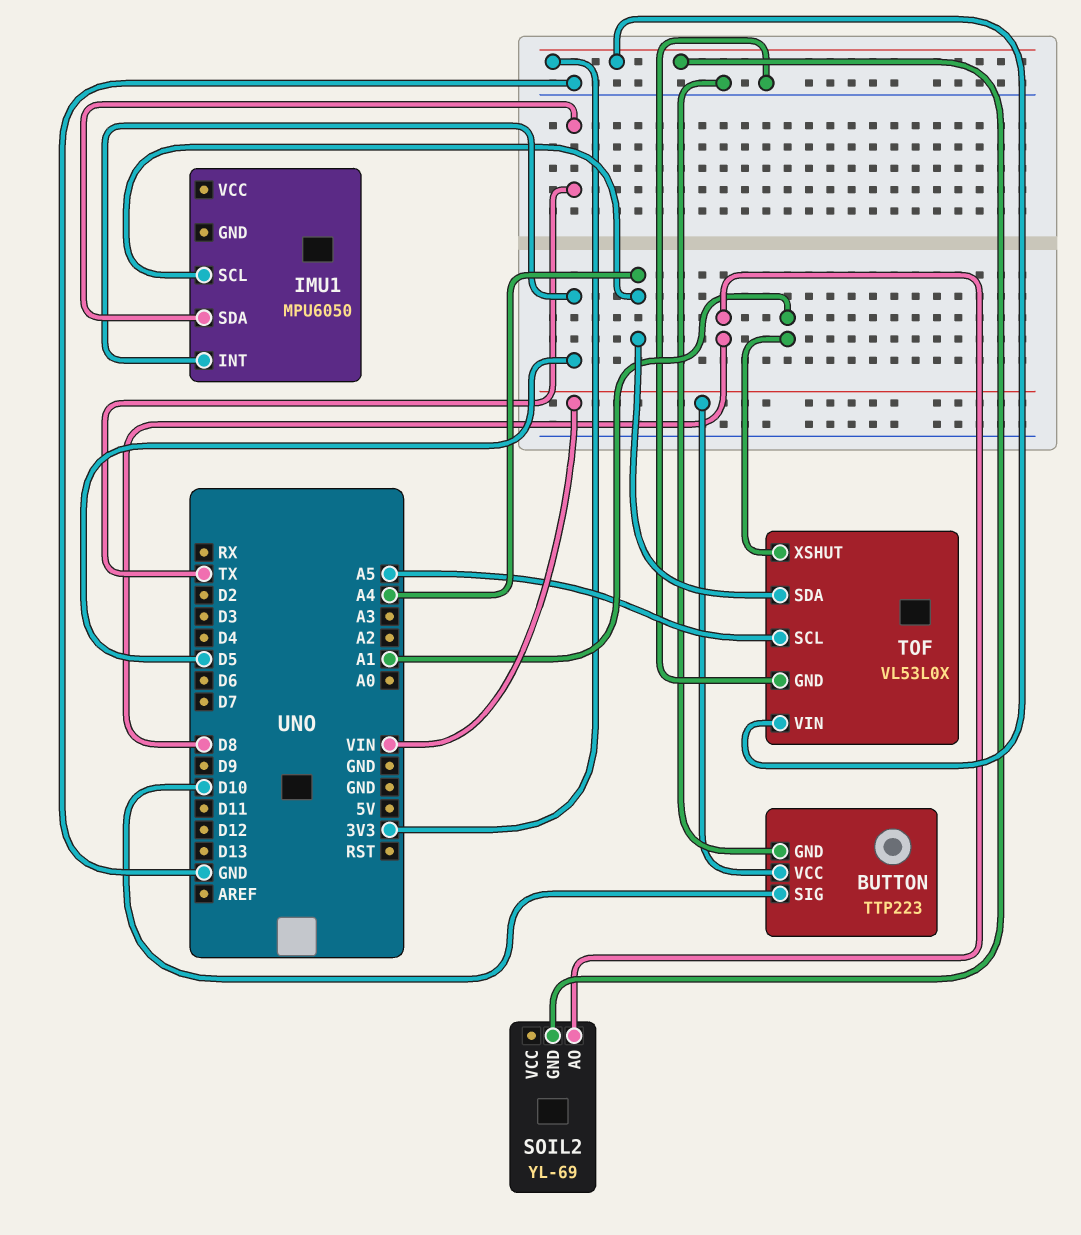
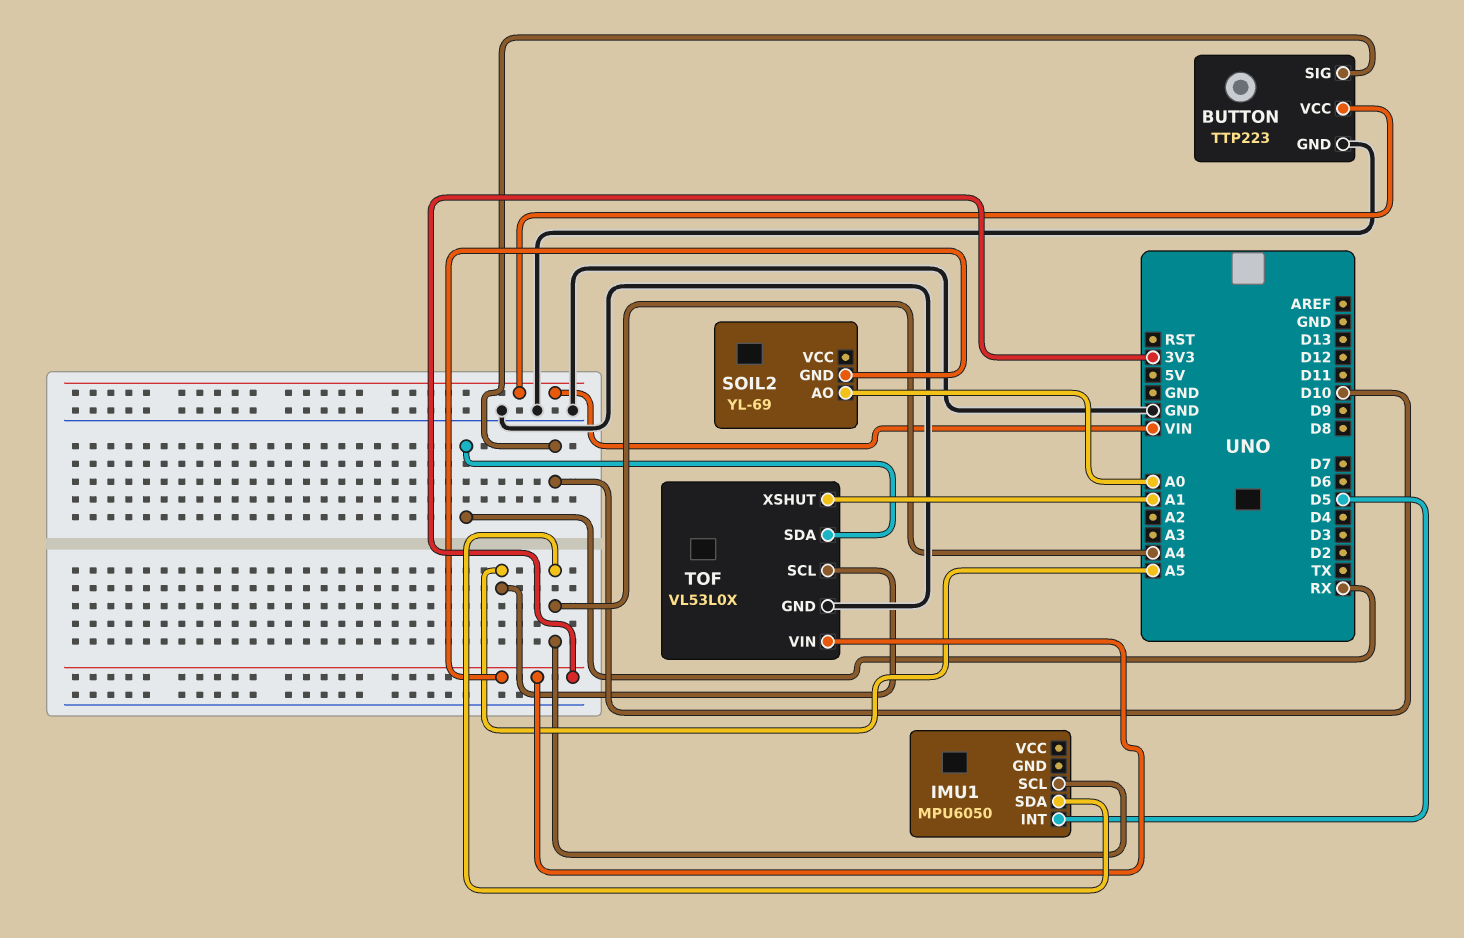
IMU1 pin SDA: TX -> A4
SOIL2 pin AO: D8 -> A0
TOF pin SDA: A4 -> RX

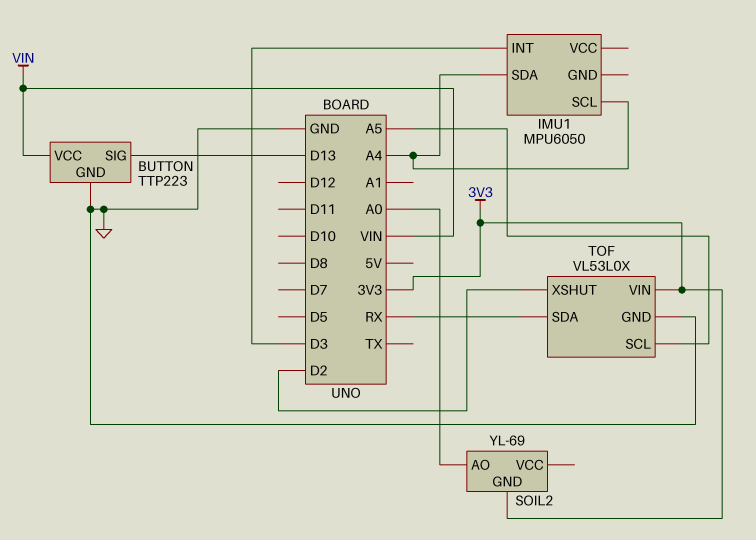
BUTTON pin SIG: D10 -> D13
IMU1 pin INT: D5 -> D3
TOF pin XSHUT: A1 -> D2

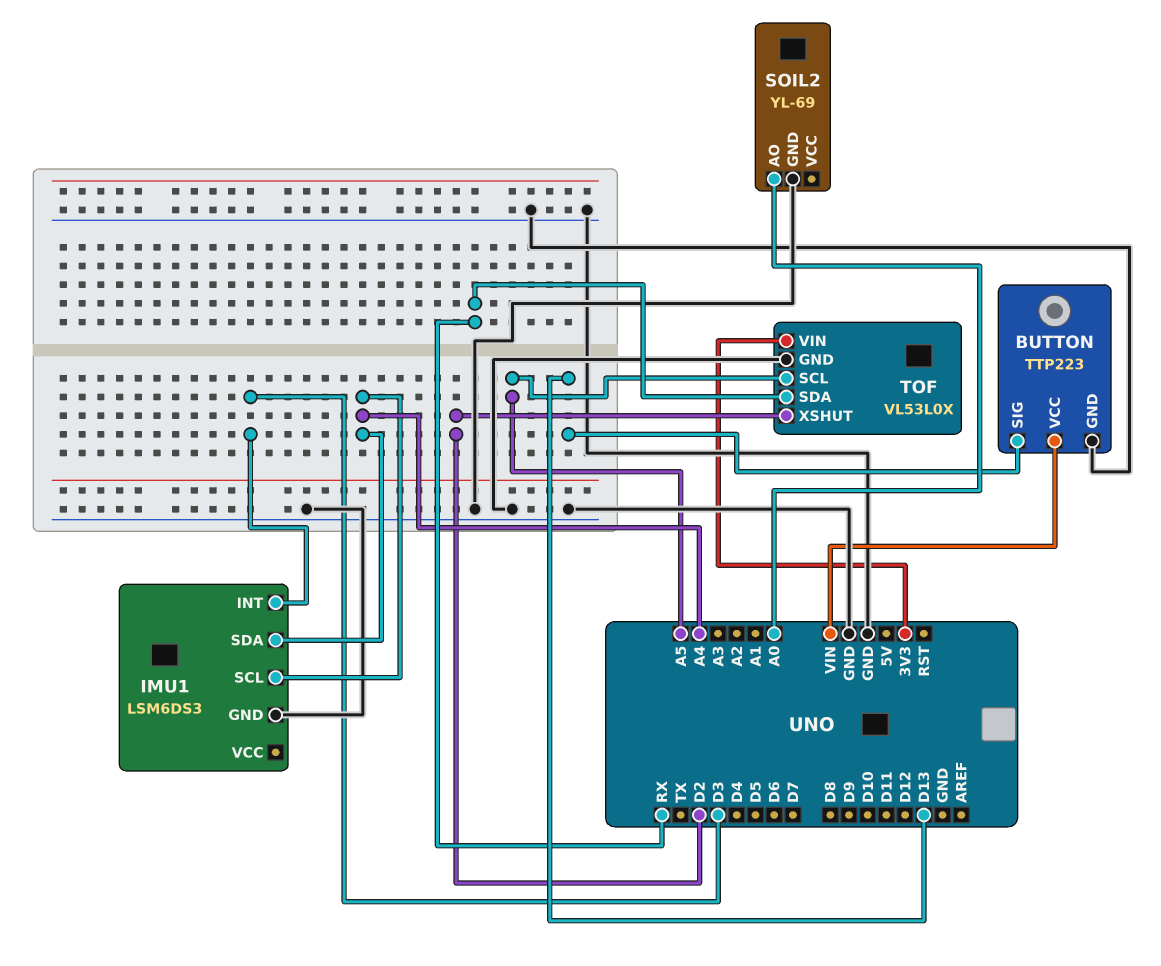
IMU1: MPU6050 -> LSM6DS3
IMU1 pin GND: none -> GND
SOIL2 pin GND: 3V3 -> GND

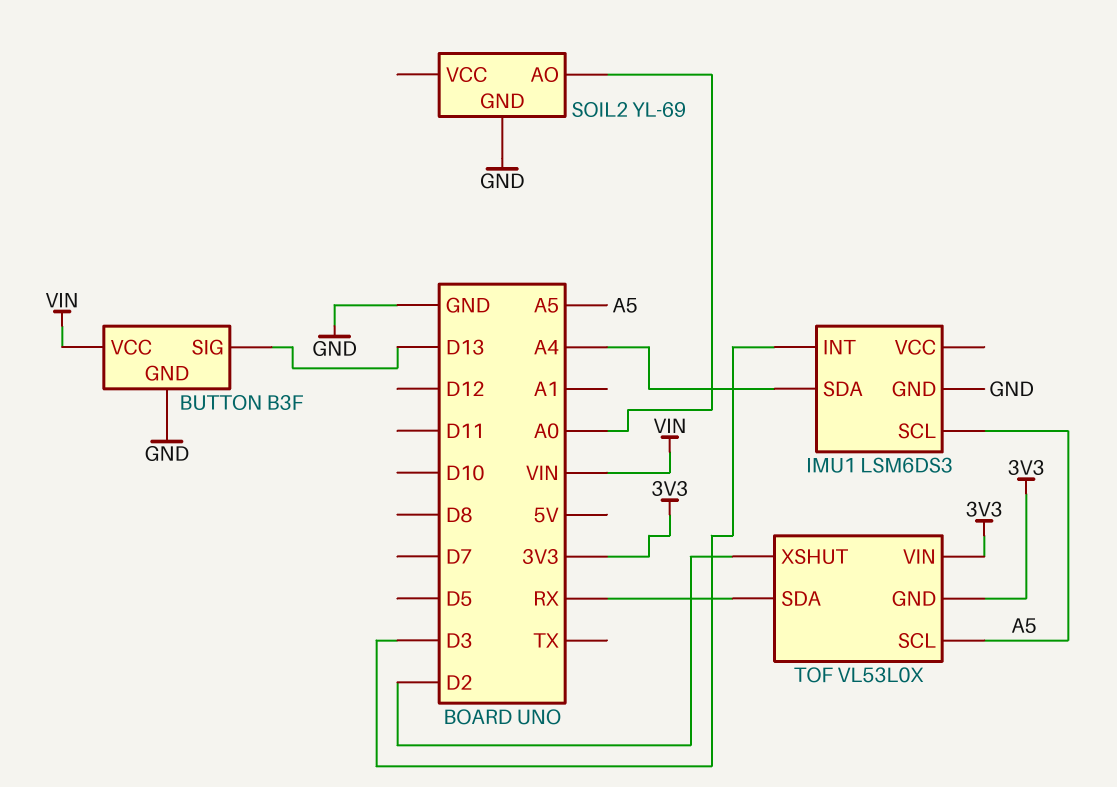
BUTTON: TTP223 -> B3F
IMU1 pin SCL: A4 -> A5
TOF pin GND: GND -> 3V3

